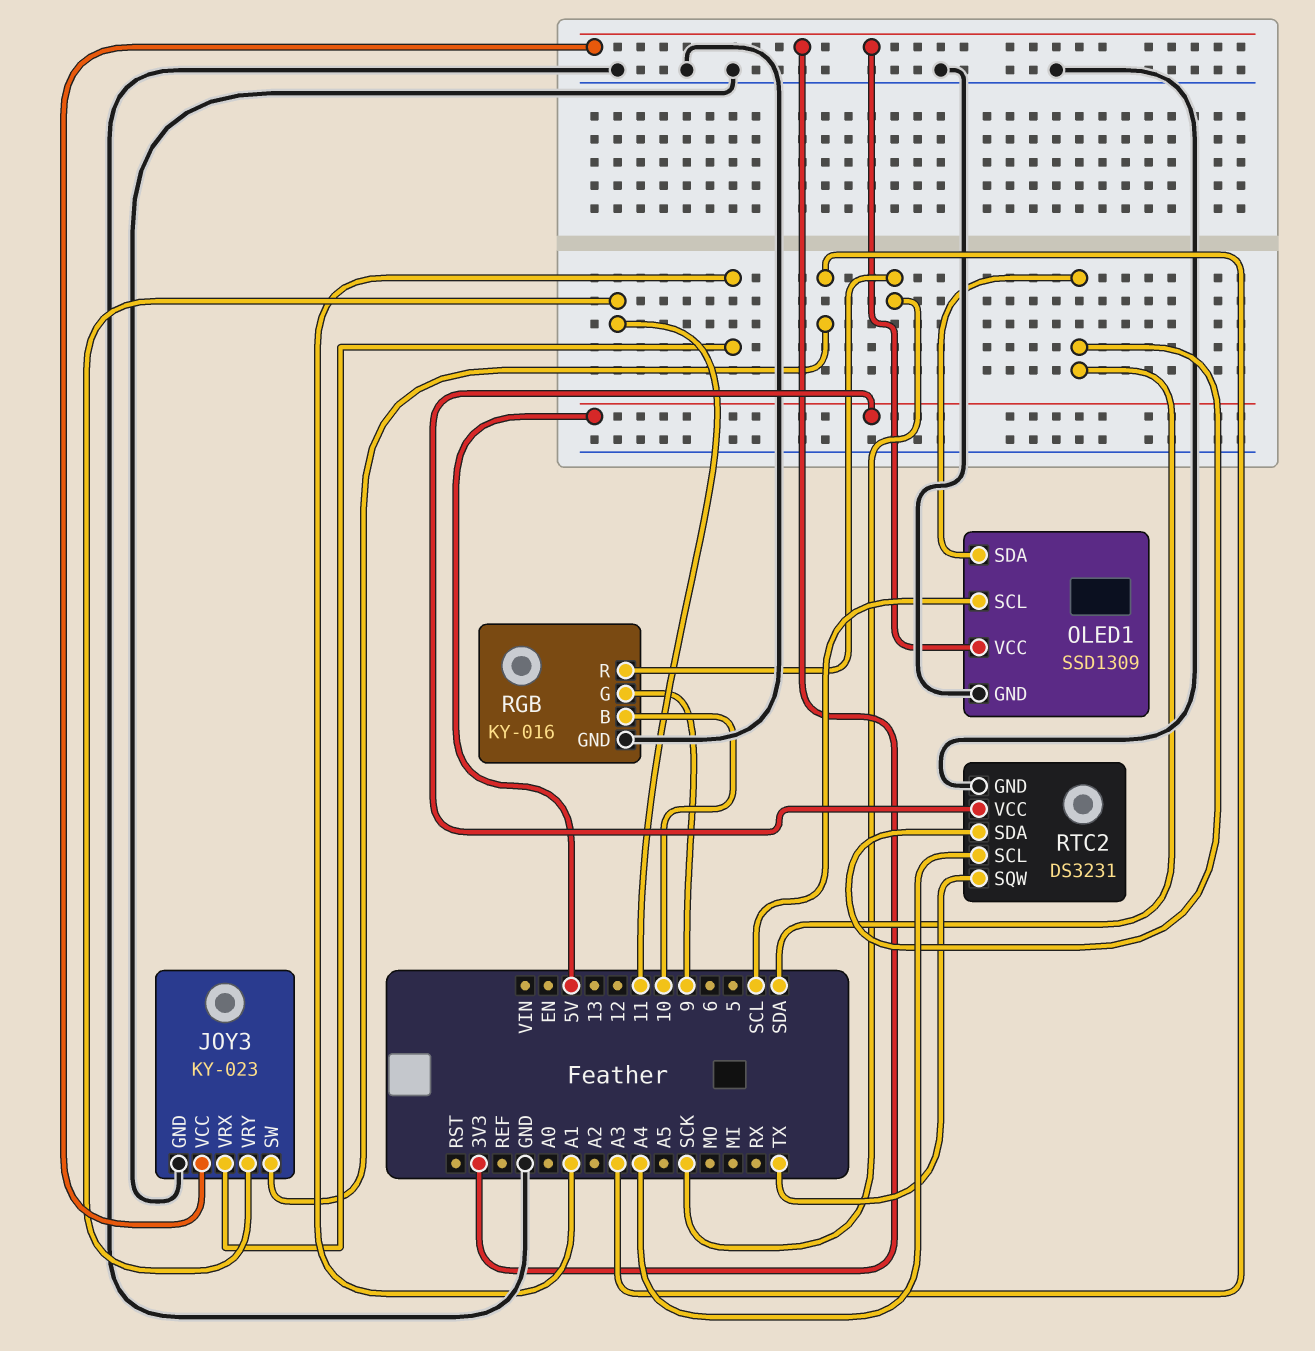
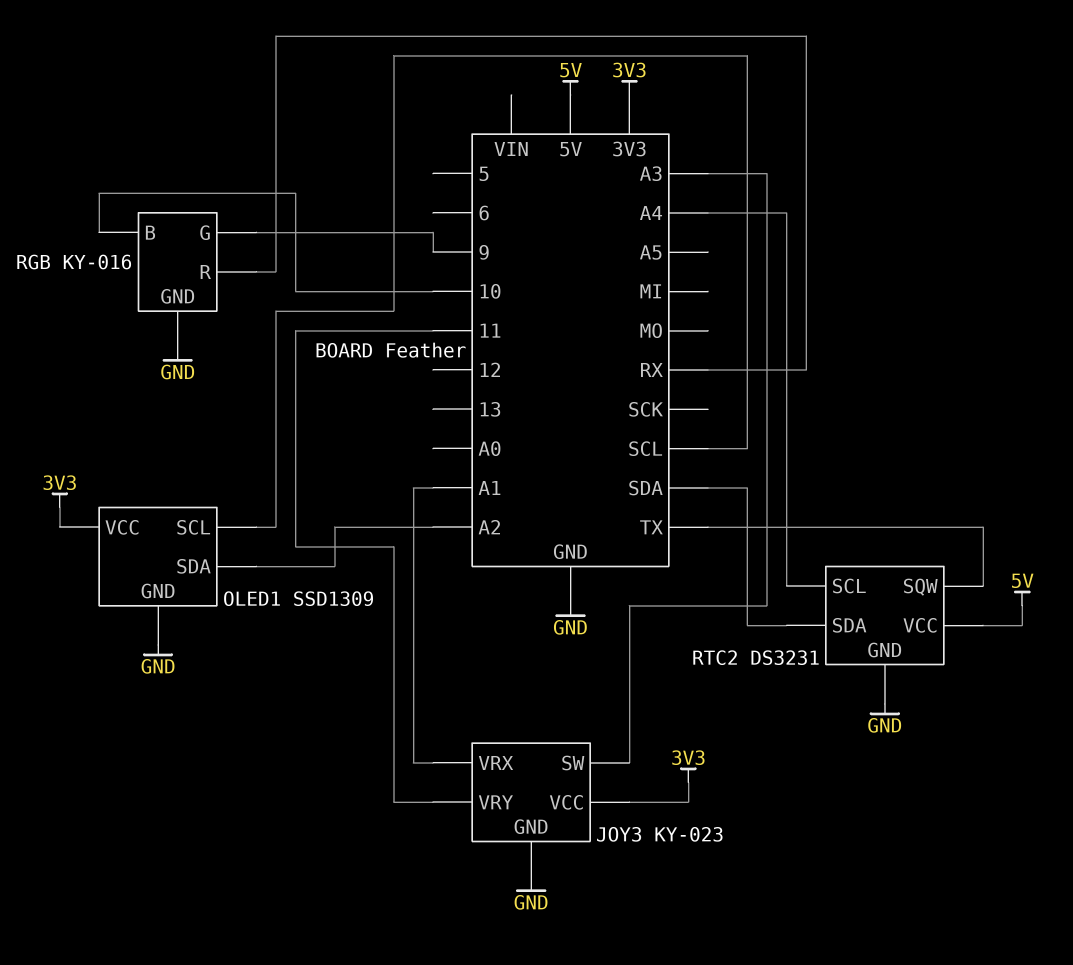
OLED1 pin SDA: SDA -> A2
RGB pin R: SCK -> RX

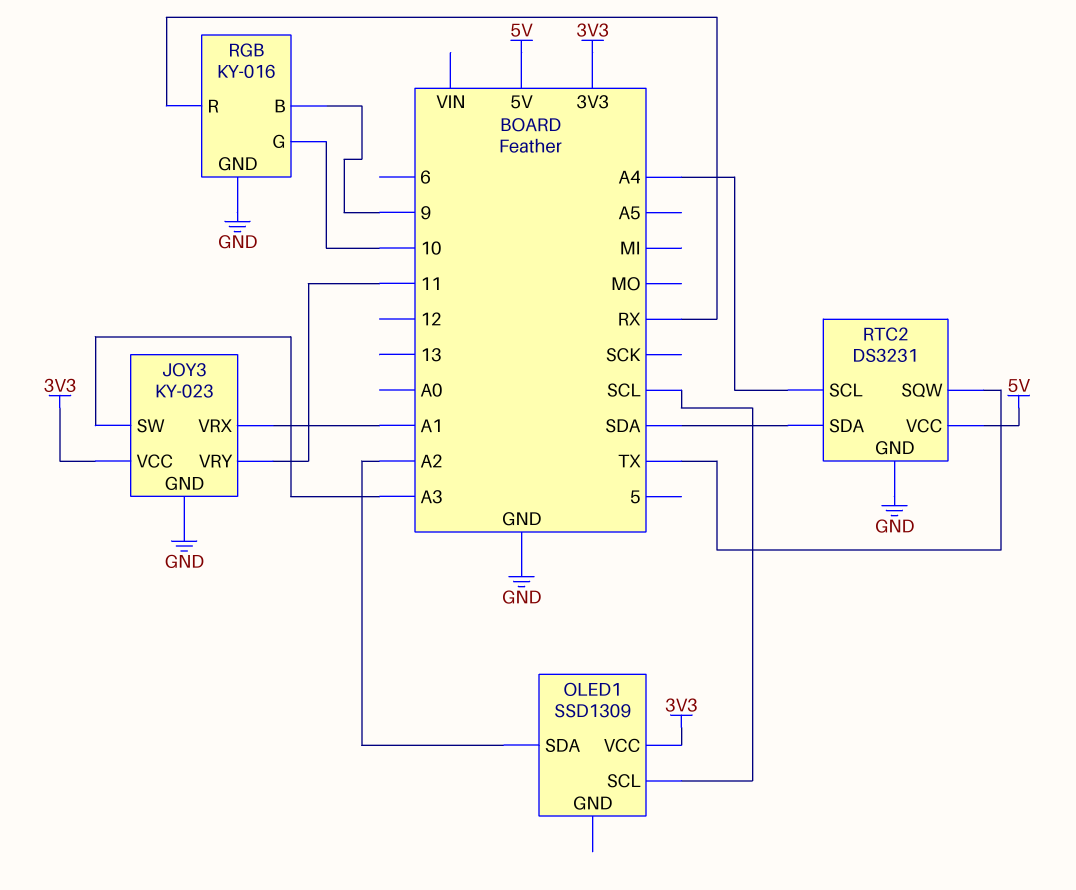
OLED1 pin GND: GND -> none
RGB pin B: 10 -> 9
RGB pin G: 9 -> 10

